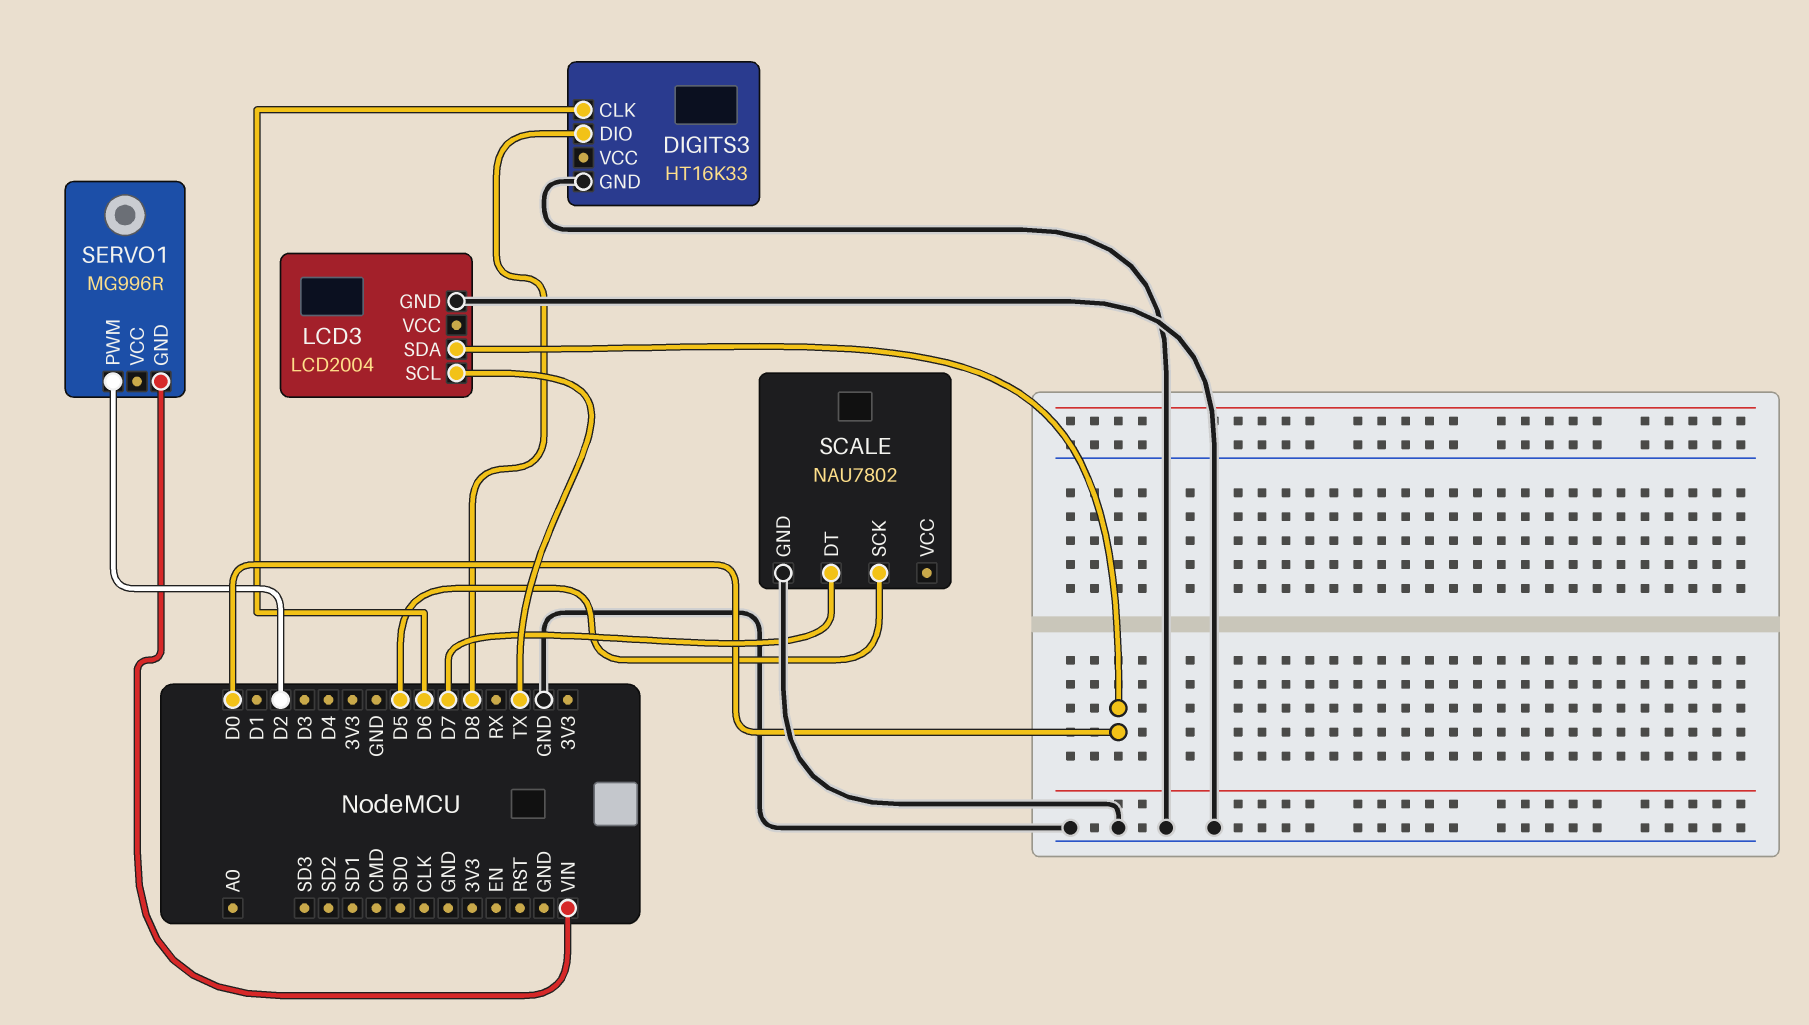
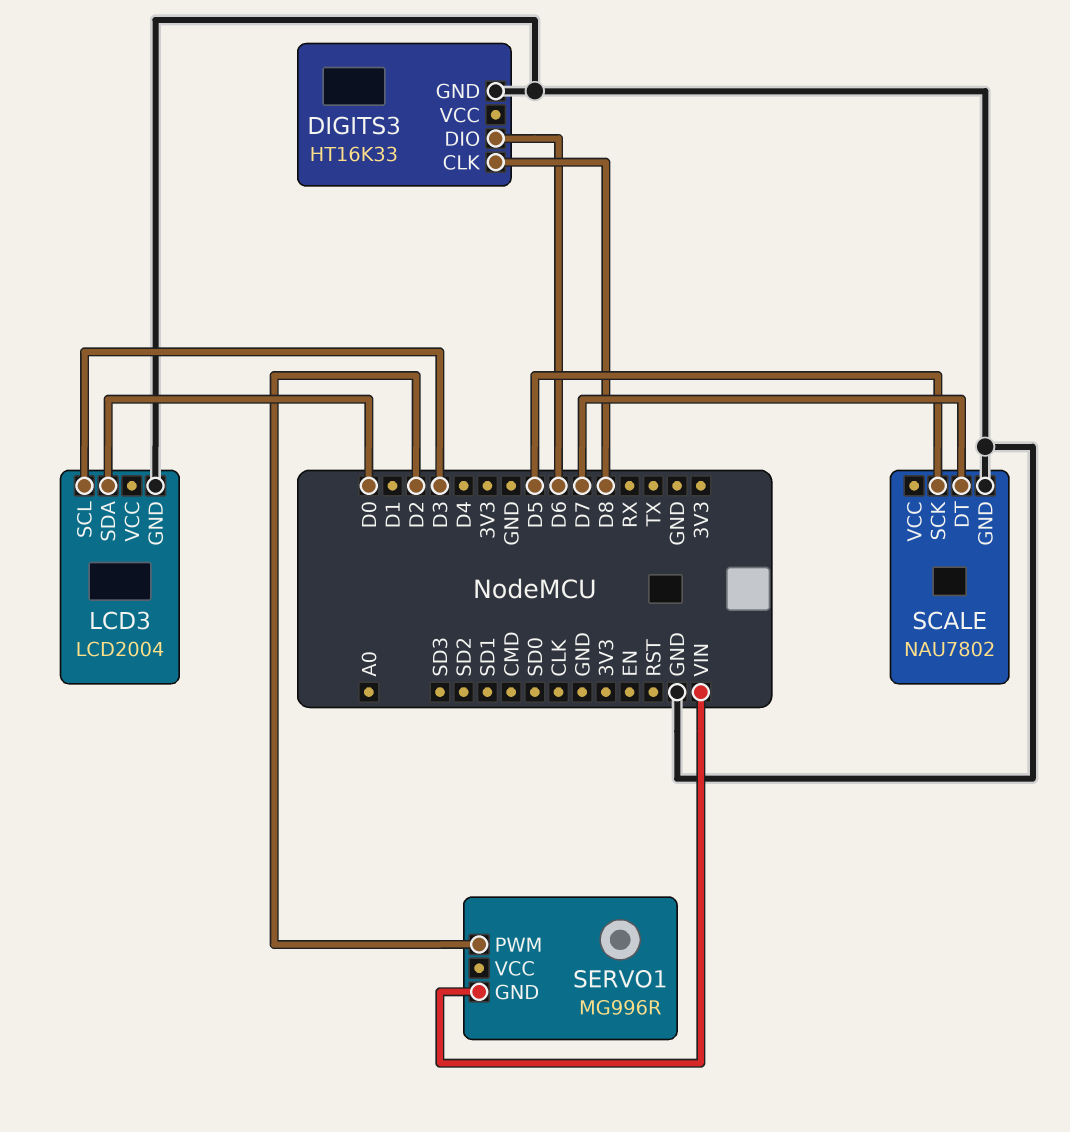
DIGITS3 pin CLK: D6 -> D8
DIGITS3 pin DIO: D8 -> D6
LCD3 pin SCL: TX -> D3

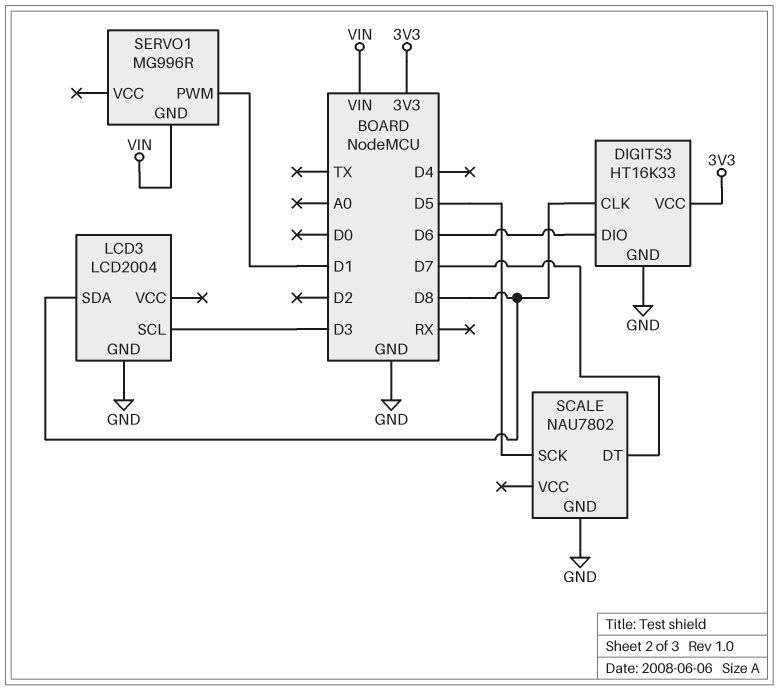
DIGITS3 pin VCC: none -> 3V3
LCD3 pin SDA: D0 -> D8
SERVO1 pin PWM: D2 -> D1

